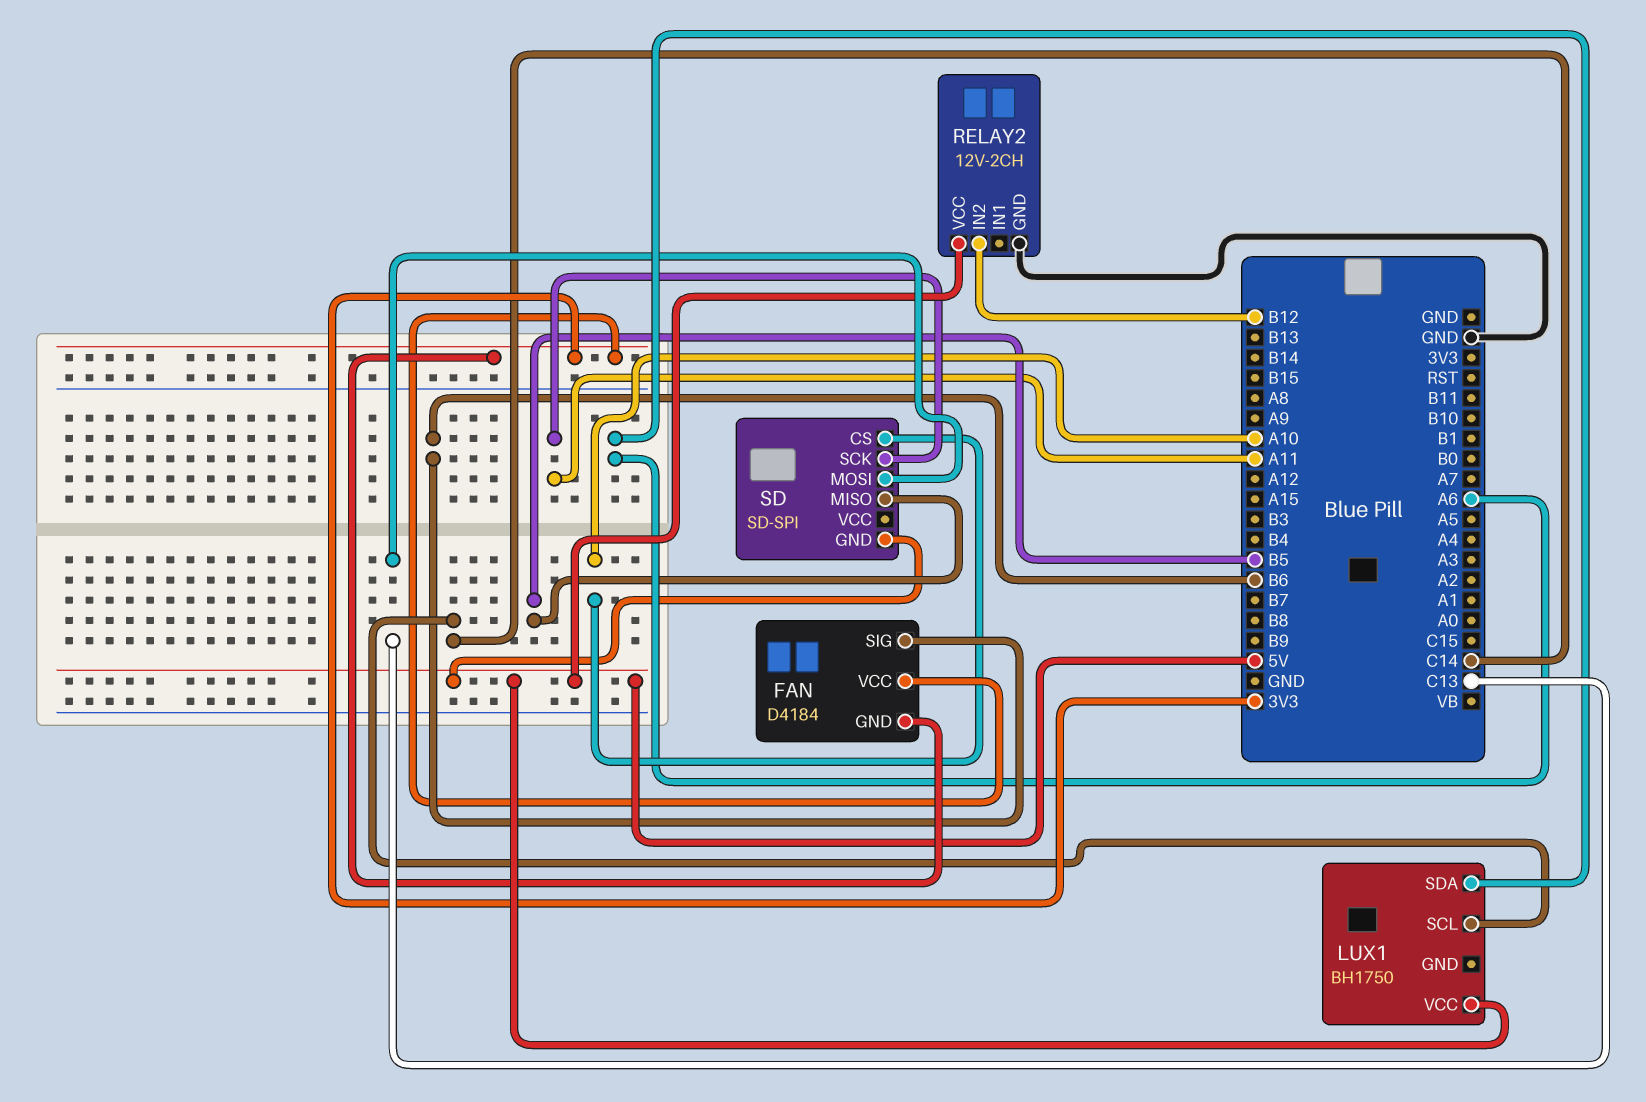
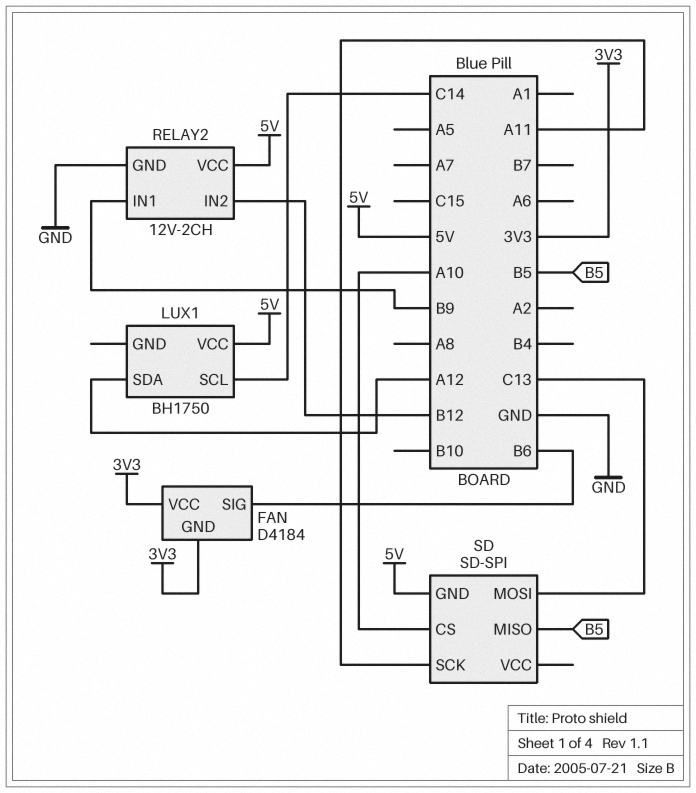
LUX1 pin SDA: A6 -> A12
RELAY2 pin IN1: none -> B9

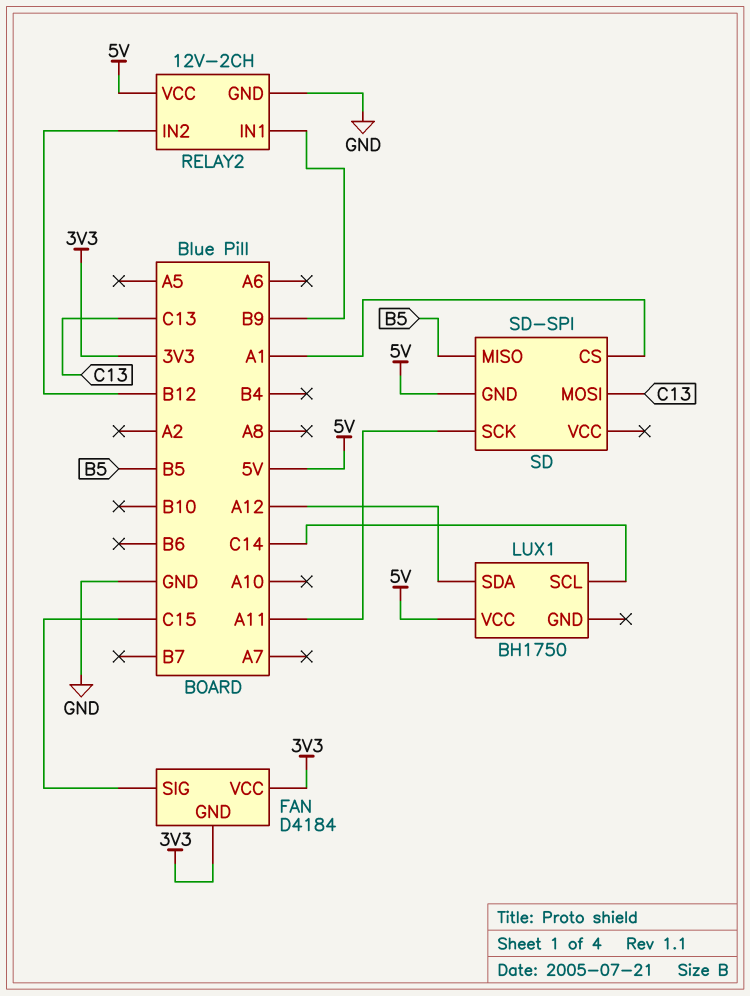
FAN pin SIG: B6 -> C15
SD pin CS: A10 -> A1

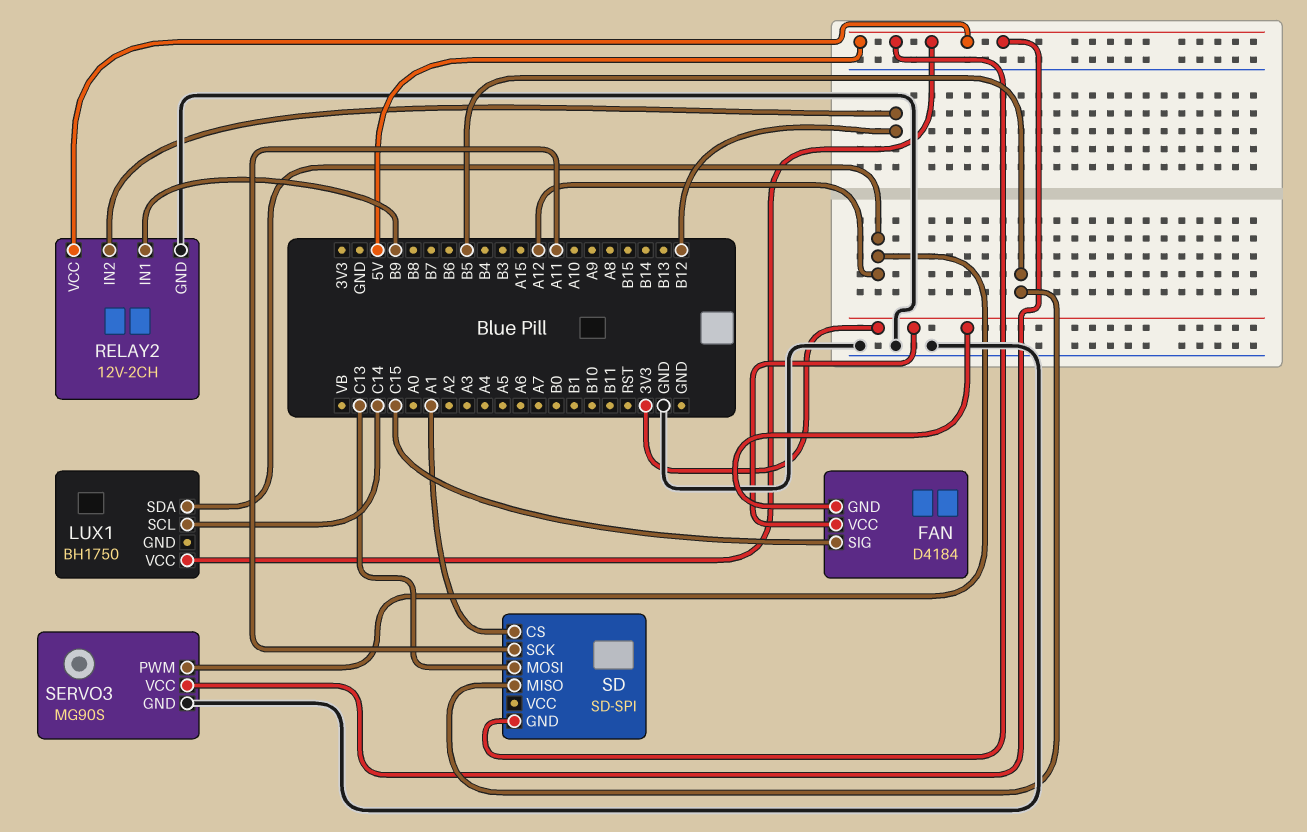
SERVO3: none -> MG90S
SERVO3 pin GND: none -> GND
SERVO3 pin PWM: none -> A12
SERVO3 pin VCC: none -> 5V

